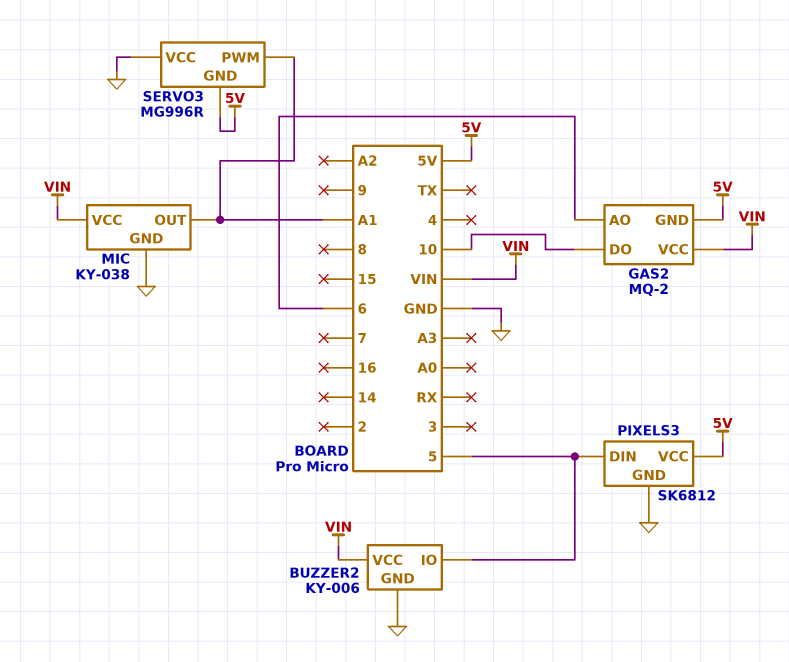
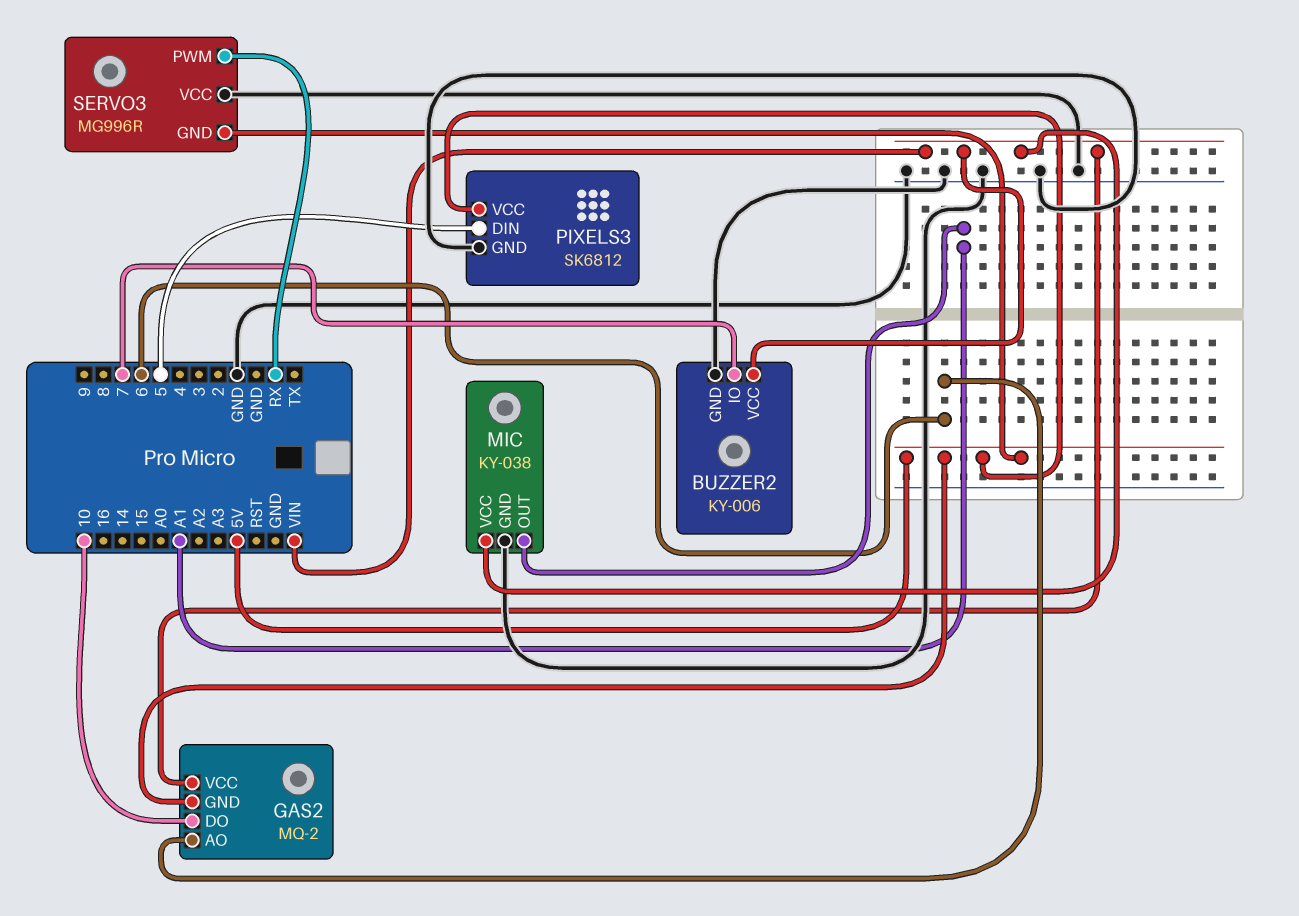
BUZZER2 pin IO: 5 -> 7
SERVO3 pin PWM: A1 -> RX

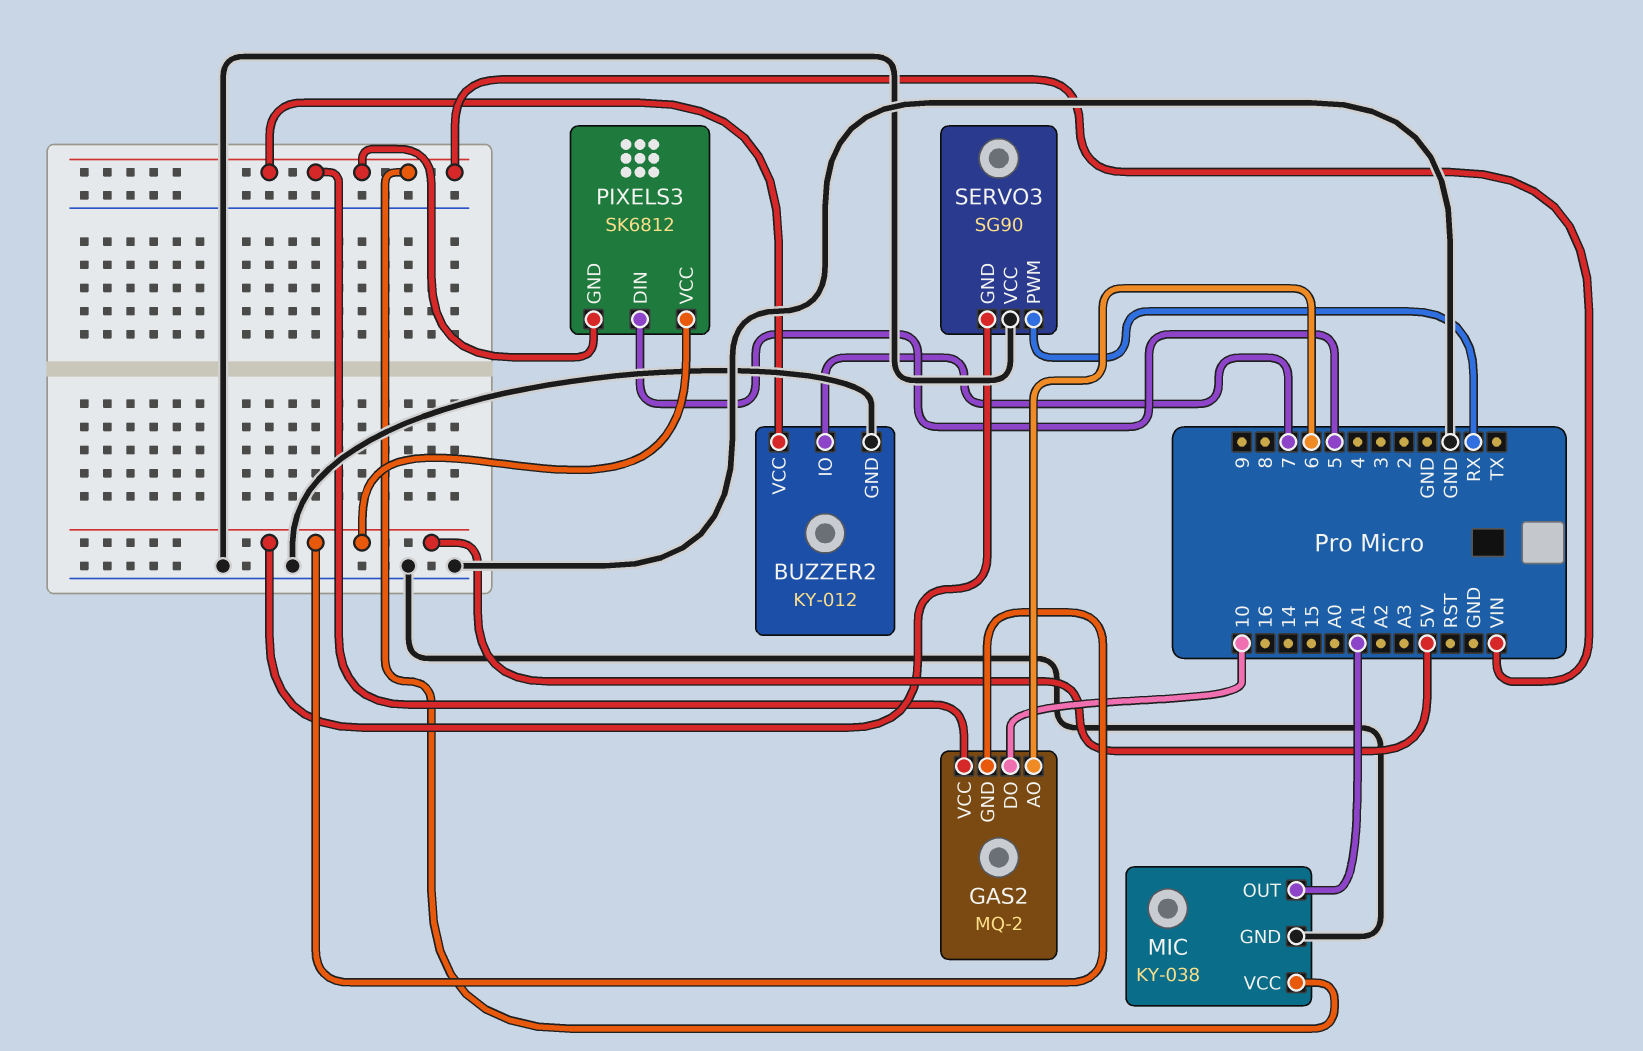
BUZZER2: KY-006 -> KY-012
PIXELS3 pin GND: GND -> VIN
SERVO3: MG996R -> SG90

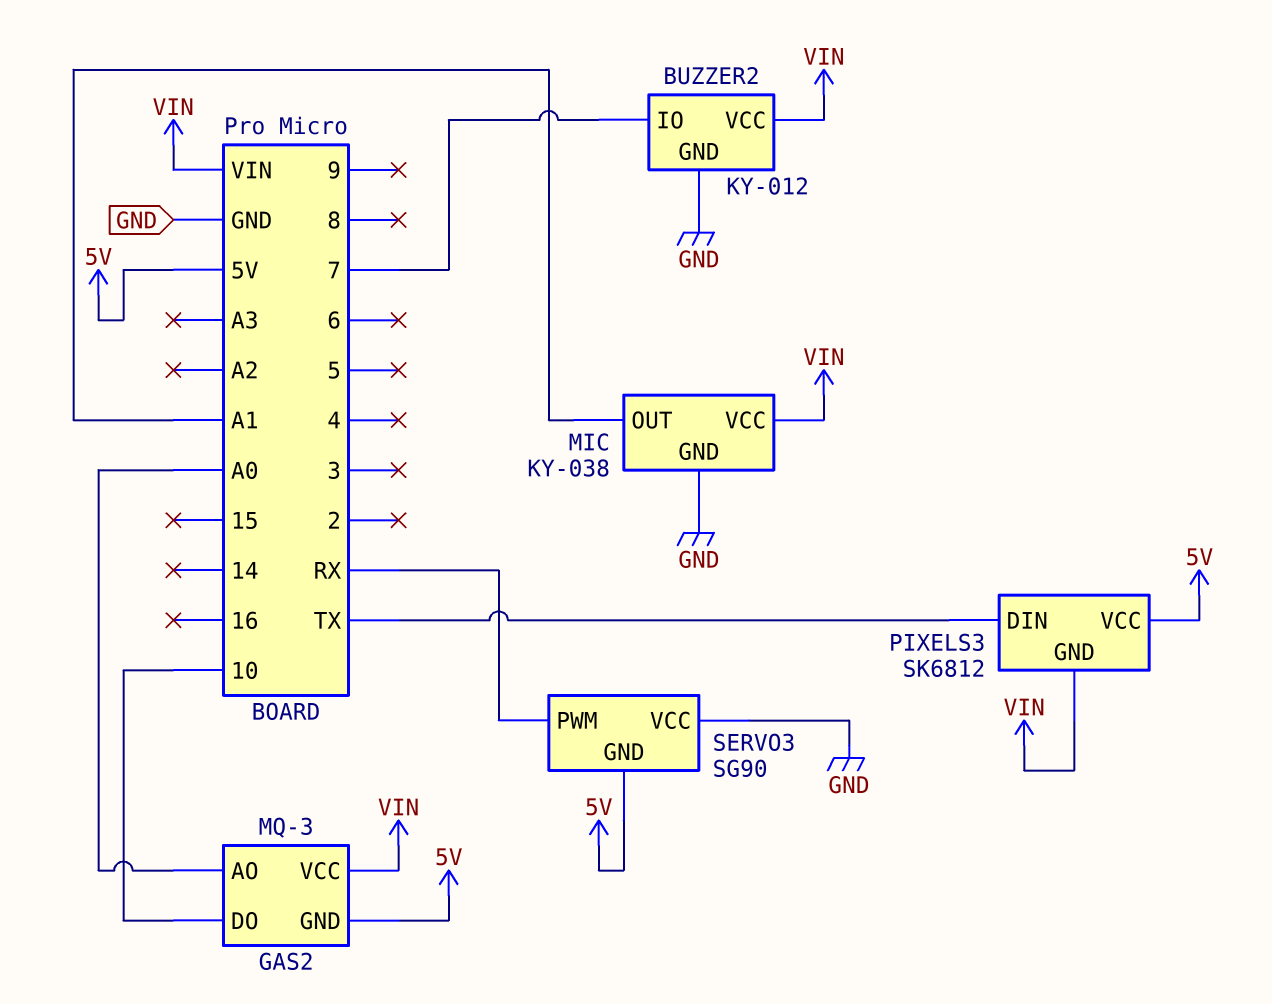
GAS2: MQ-2 -> MQ-3
GAS2 pin AO: 6 -> A0
PIXELS3 pin DIN: 5 -> TX

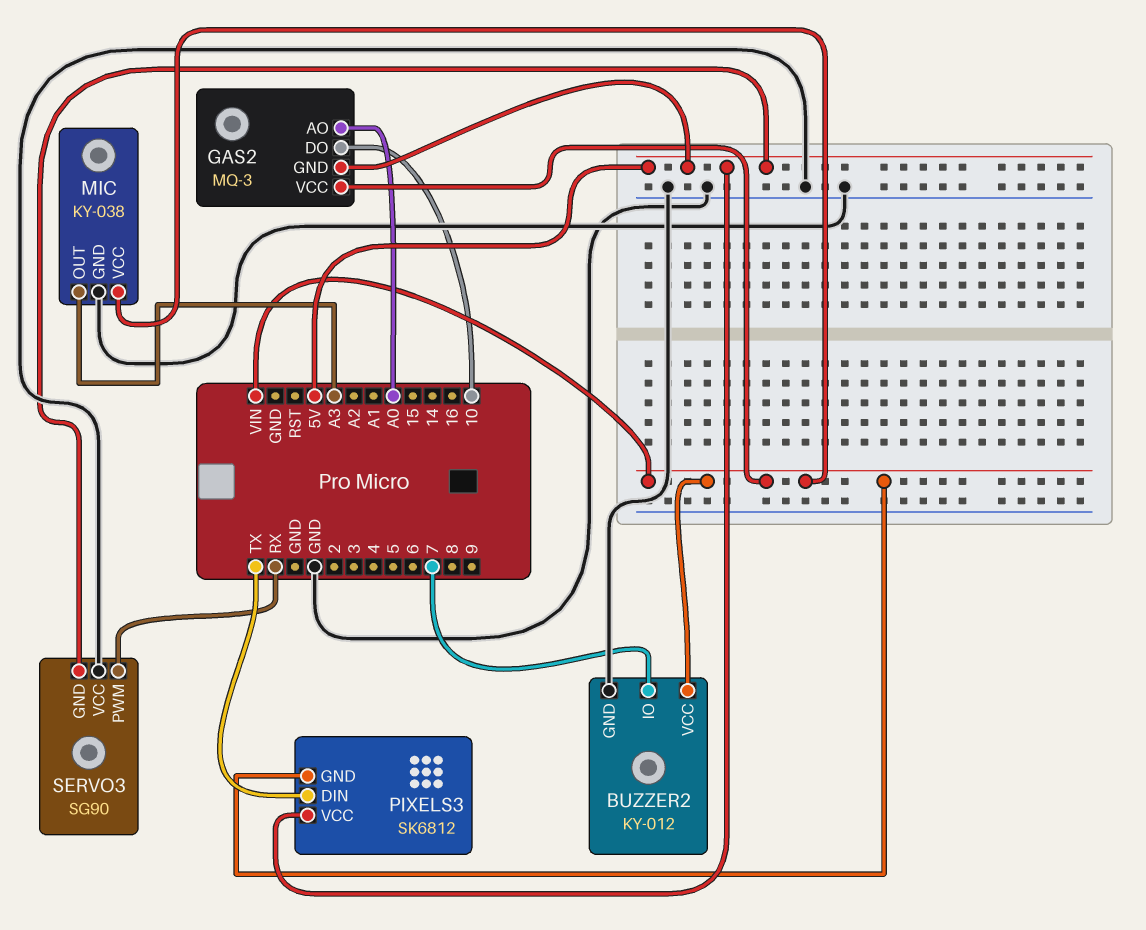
MIC pin OUT: A1 -> A3

